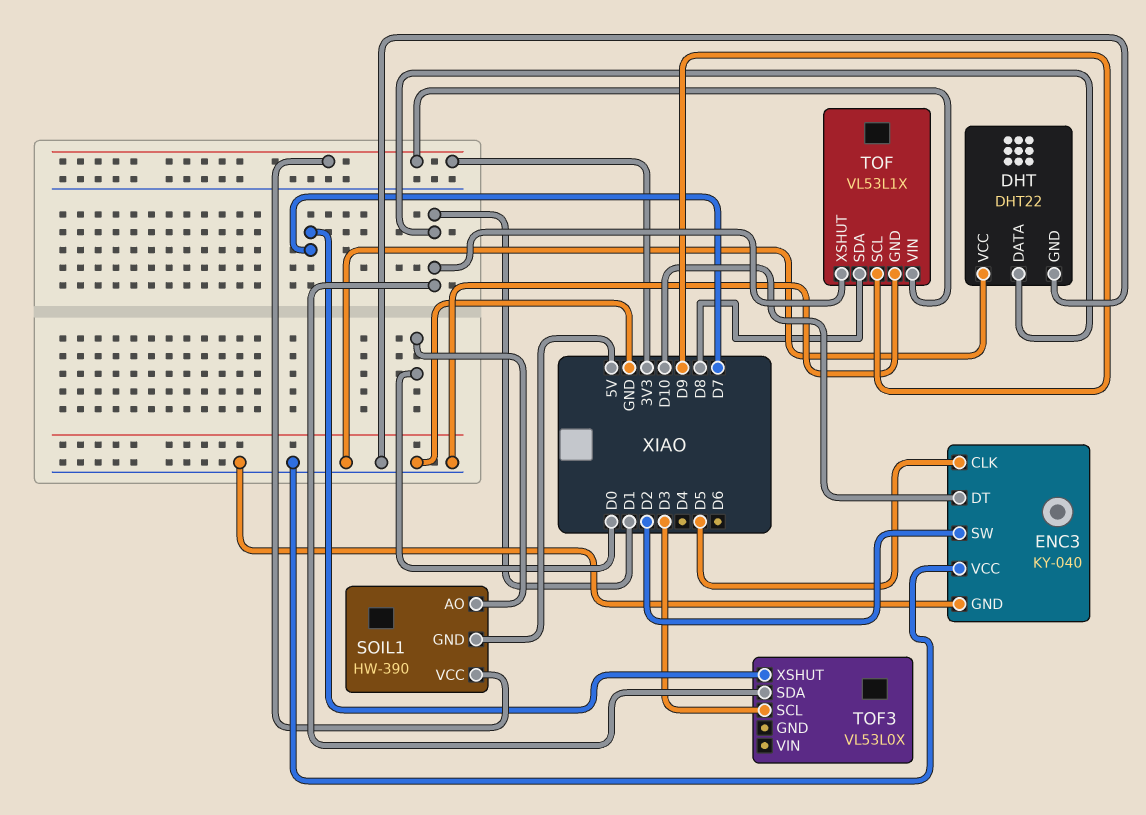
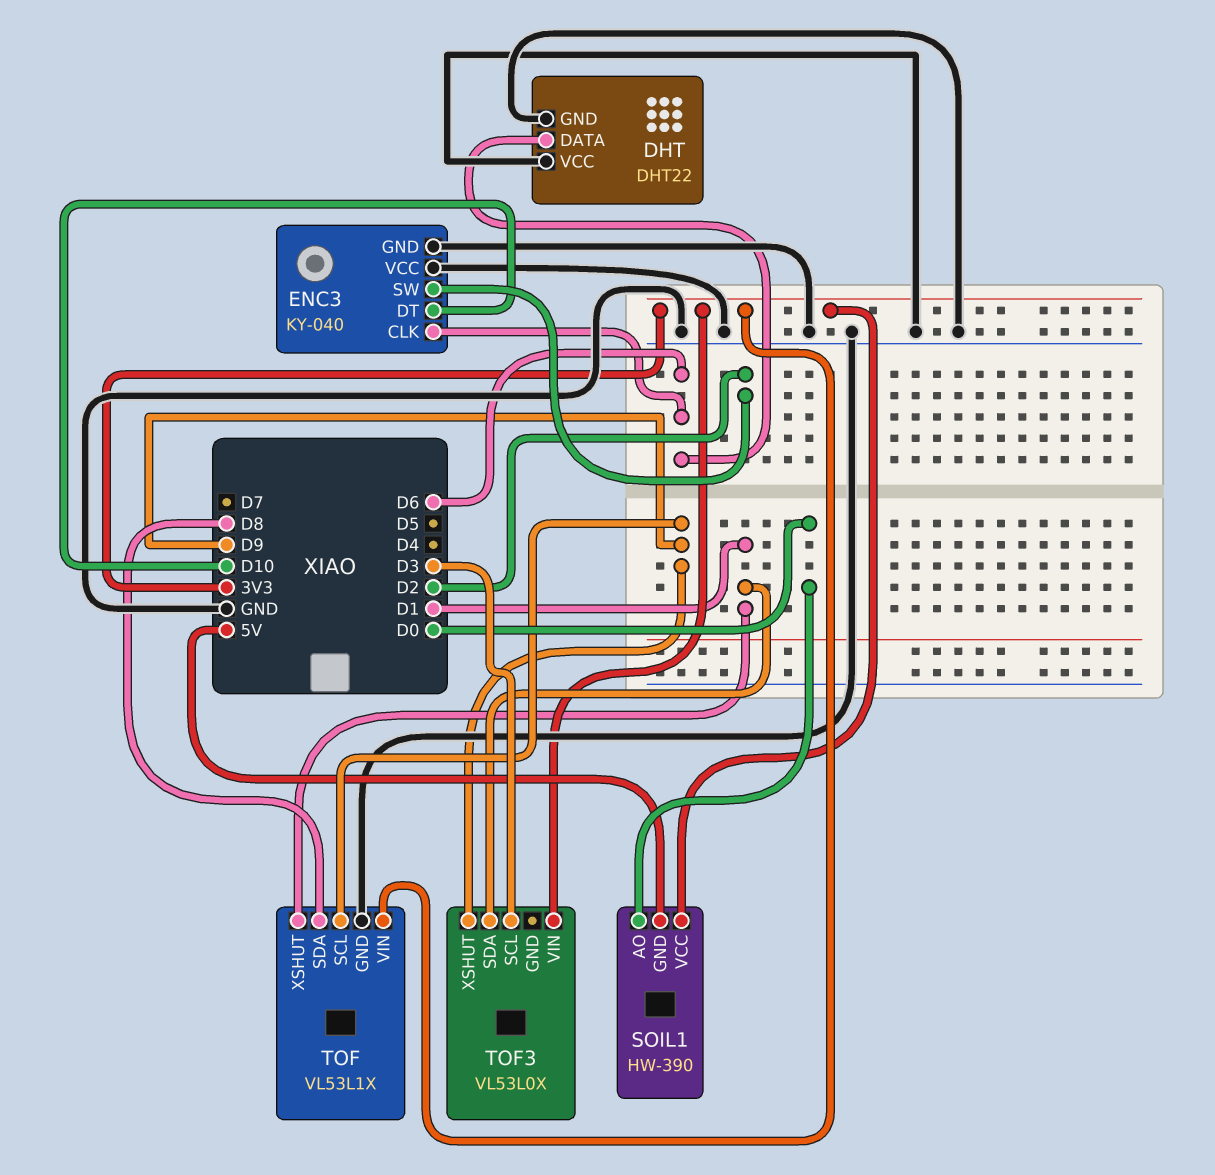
DHT pin DATA: D1 -> D6
ENC3 pin CLK: D5 -> D6
TOF3 pin VIN: none -> 3V3
TOF3 pin XSHUT: D7 -> D9

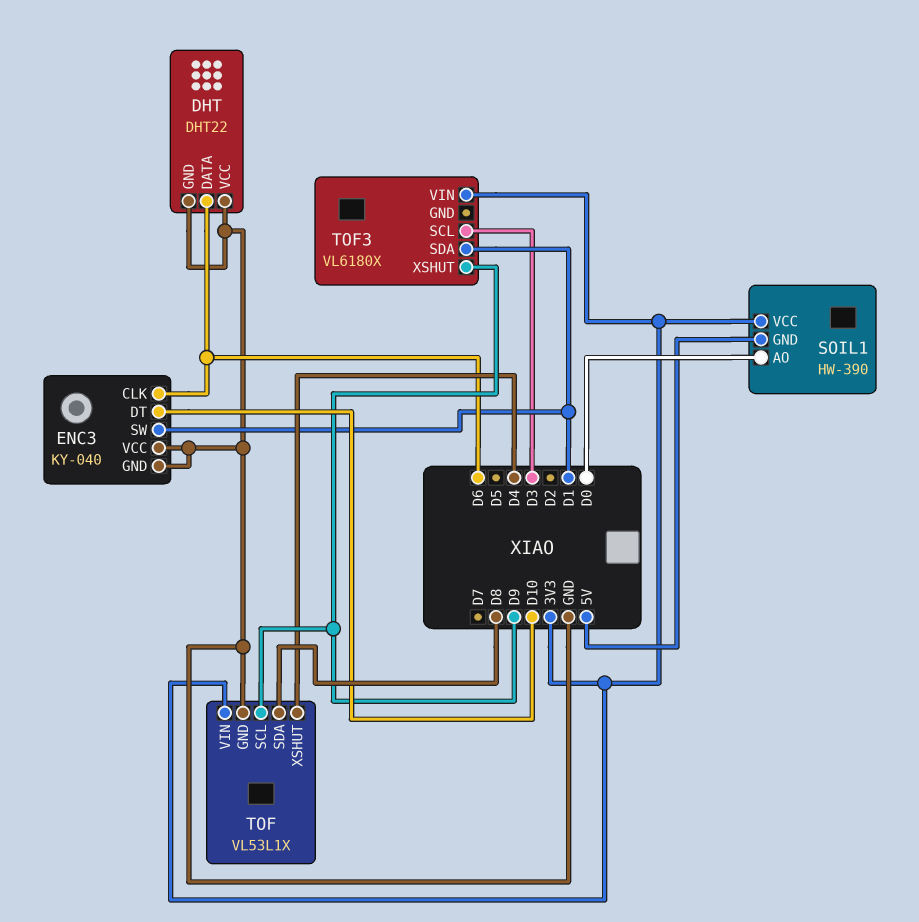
ENC3 pin SW: D2 -> D1
TOF pin XSHUT: D1 -> D4
TOF3: VL53L0X -> VL6180X

